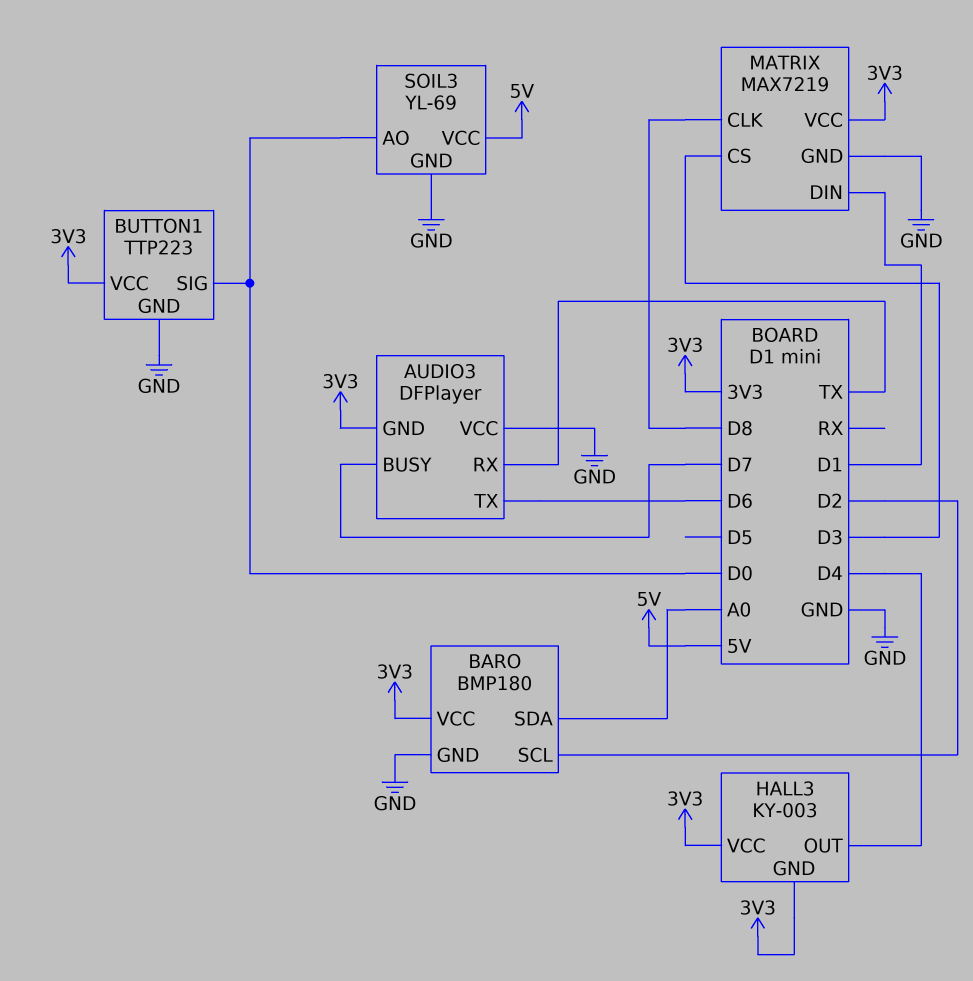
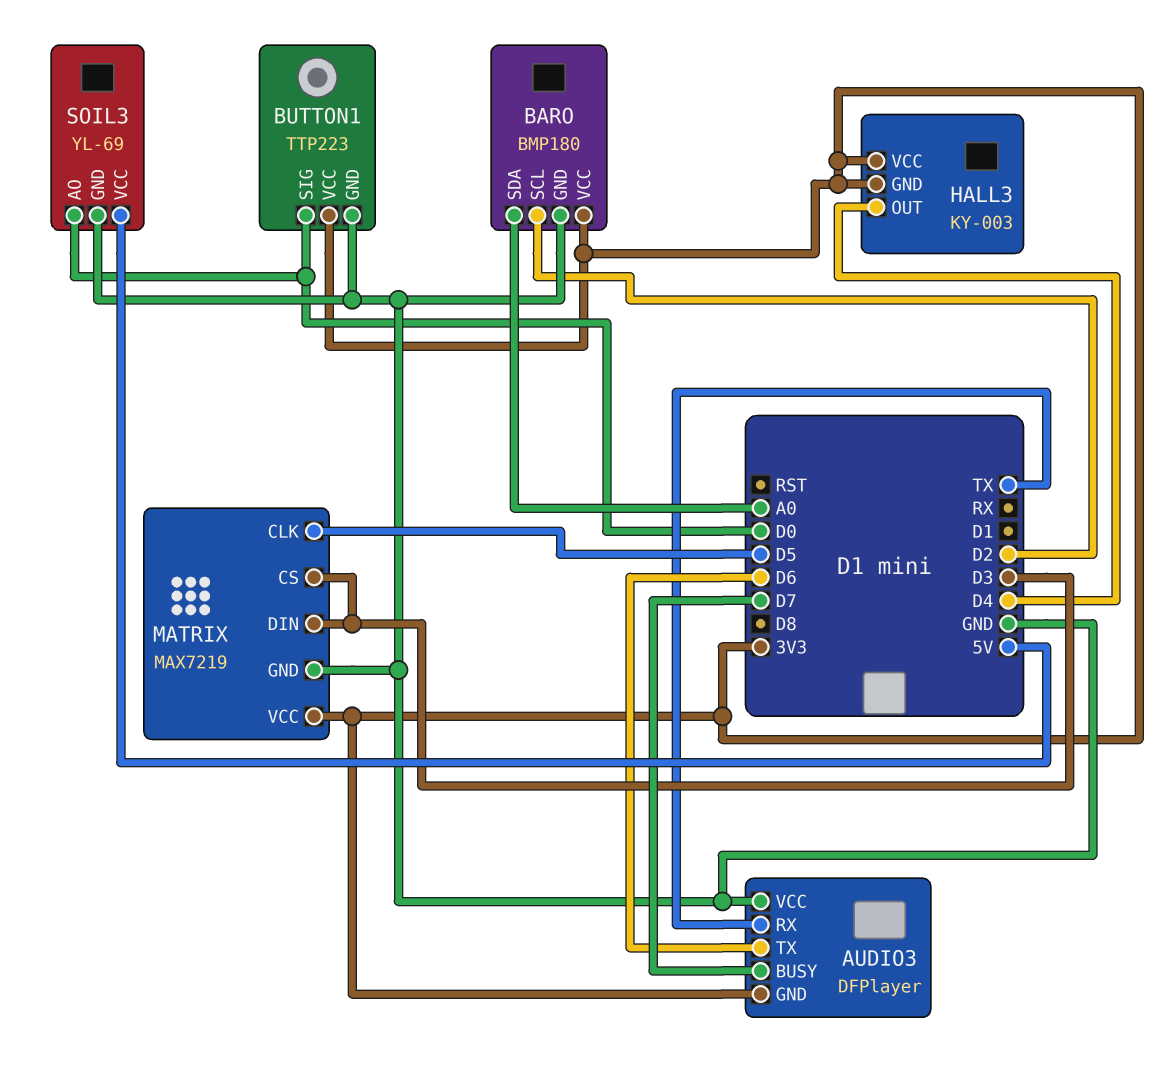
MATRIX pin CLK: D8 -> D5
MATRIX pin DIN: D1 -> D3

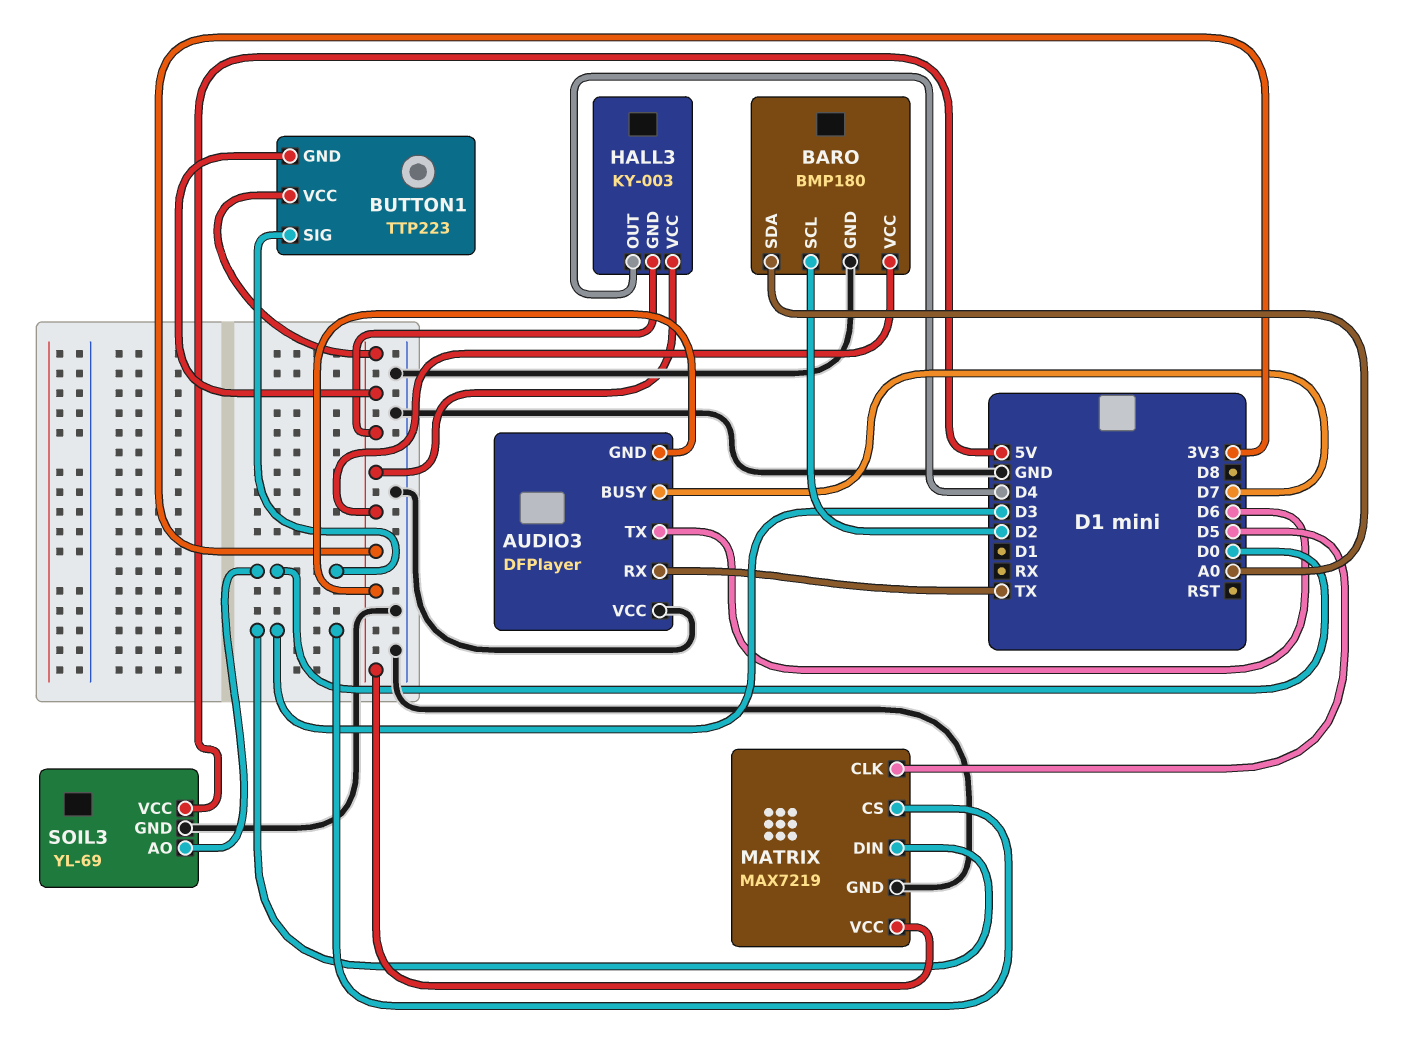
BUTTON1 pin GND: GND -> 3V3

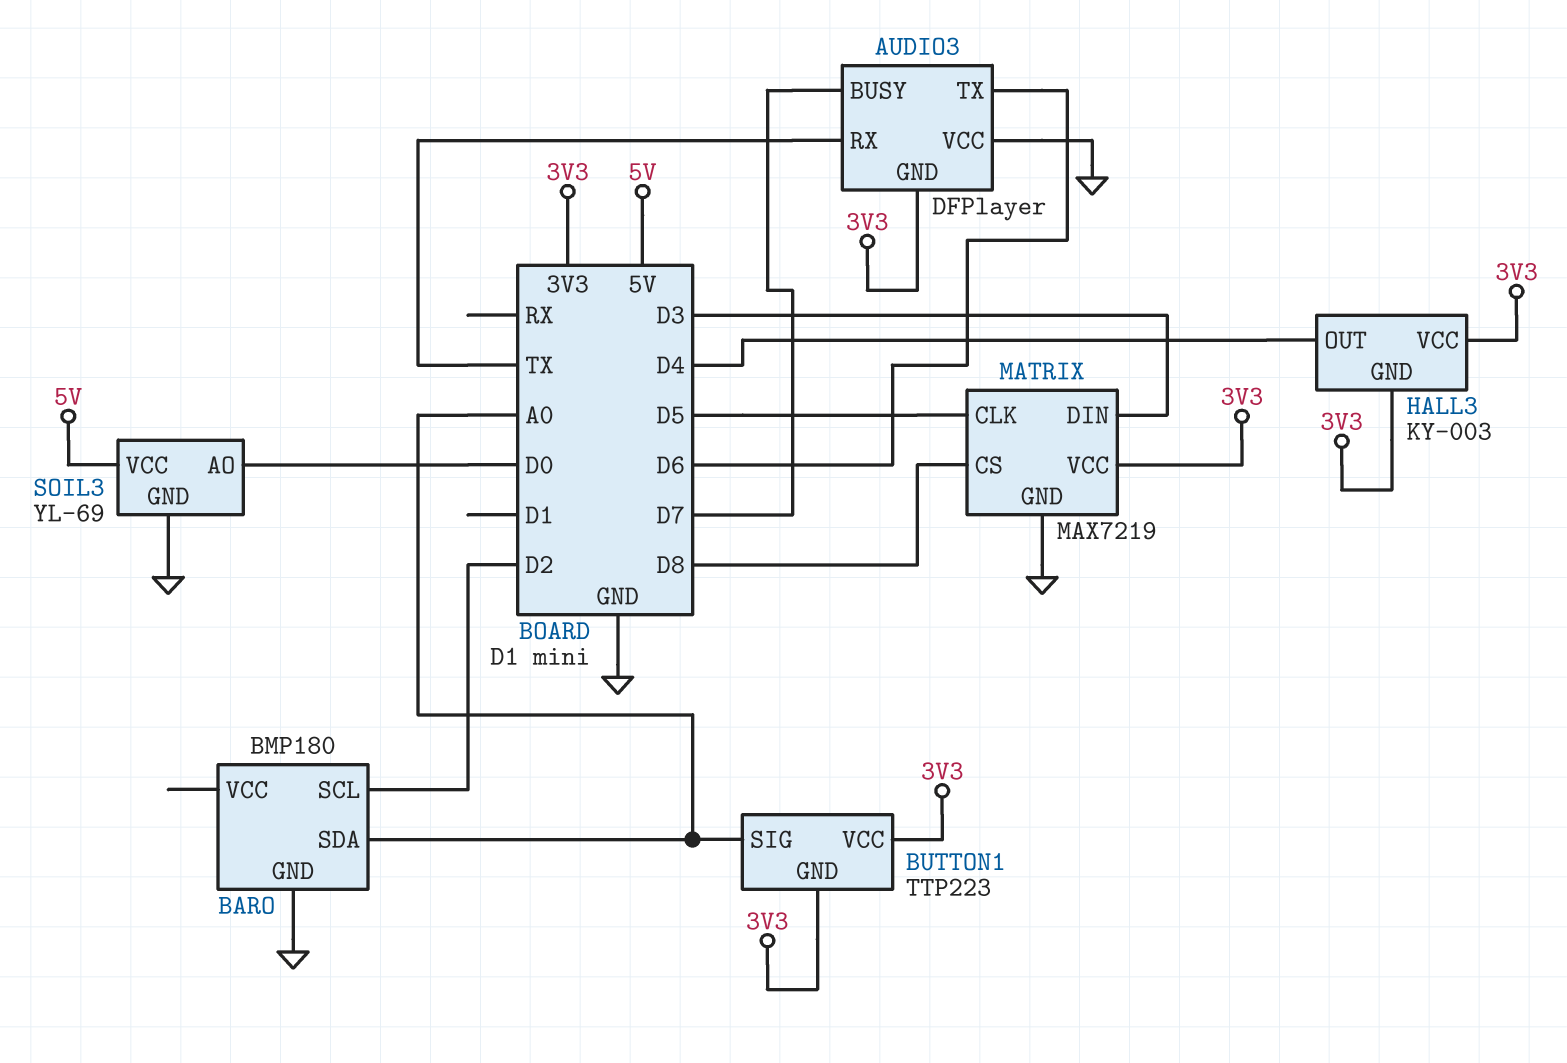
BARO pin VCC: 3V3 -> none
BUTTON1 pin SIG: D0 -> A0
MATRIX pin CS: D3 -> D8

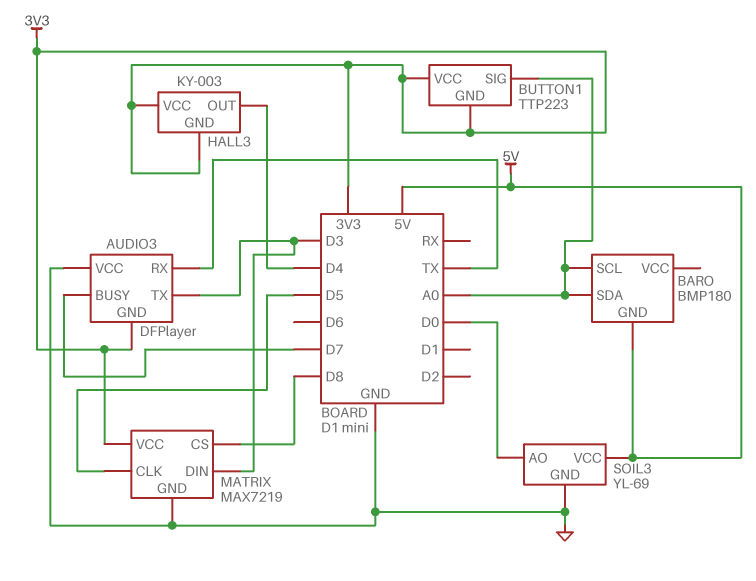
AUDIO3 pin TX: D6 -> D3
BARO pin GND: GND -> 5V
BARO pin SCL: D2 -> A0

